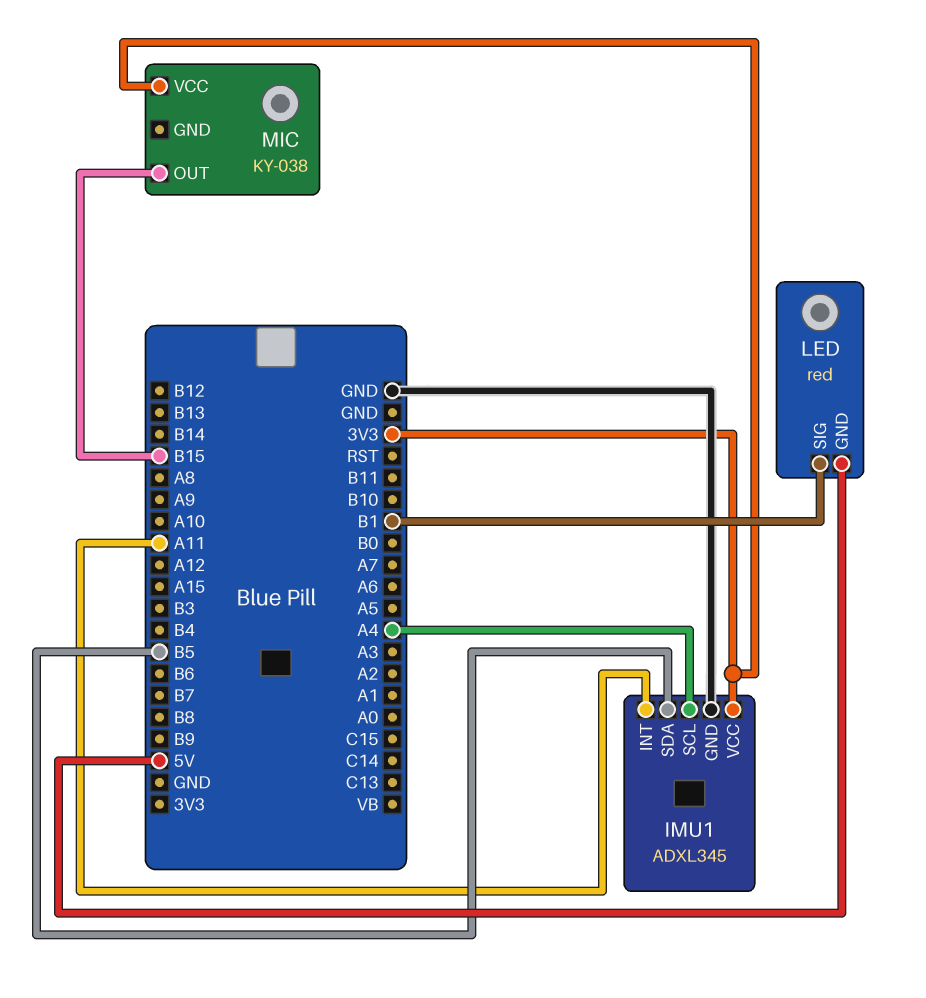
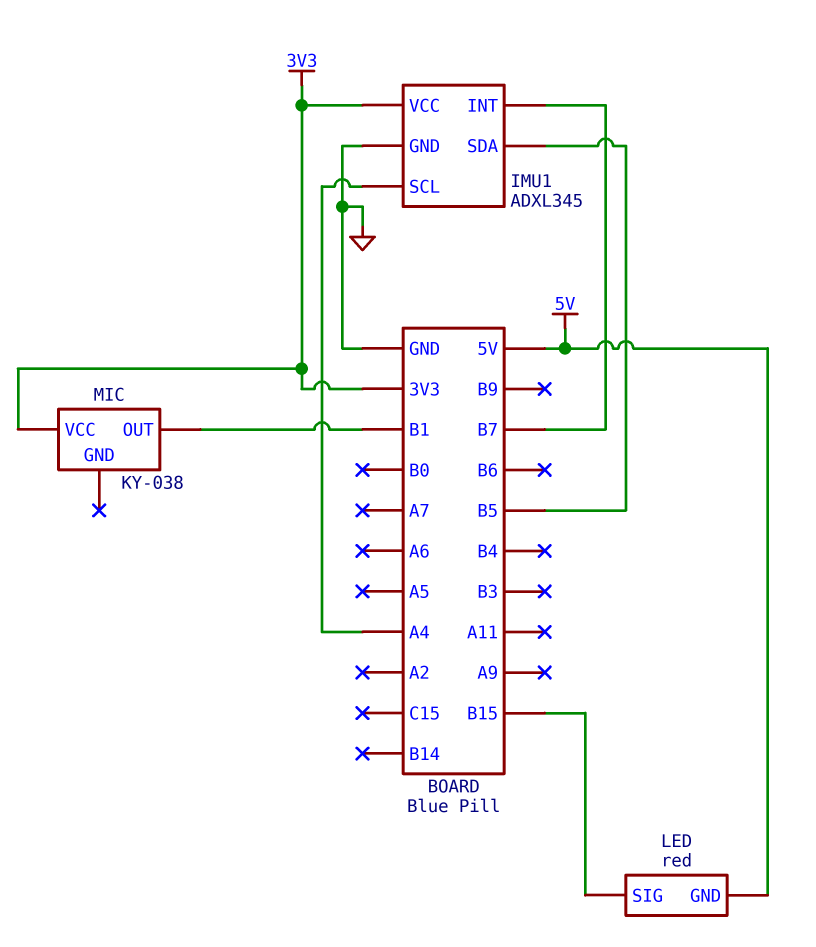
IMU1 pin INT: A11 -> B7
LED pin SIG: B1 -> B15
MIC pin OUT: B15 -> B1

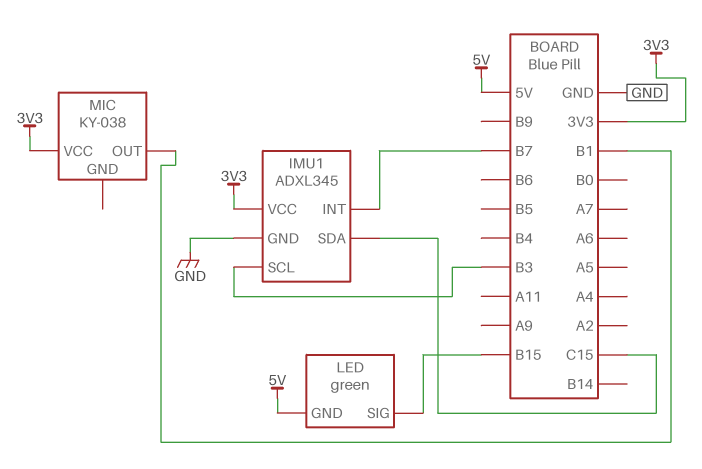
IMU1 pin SCL: A4 -> B3
IMU1 pin SDA: B5 -> C15
LED: red -> green

